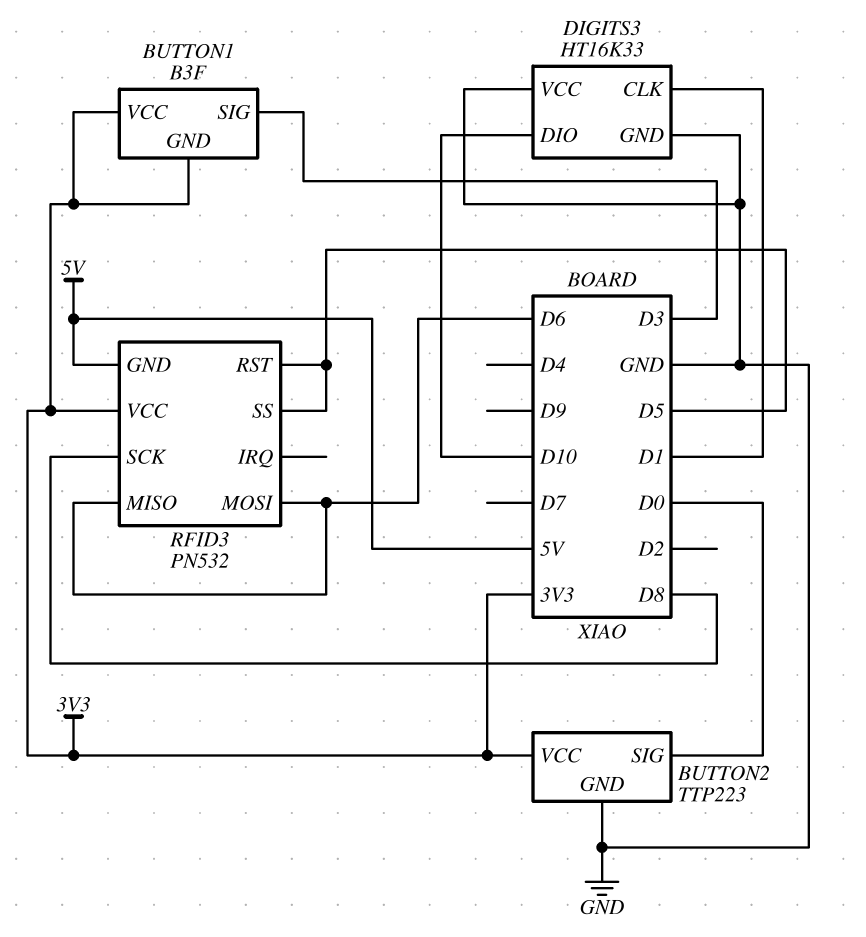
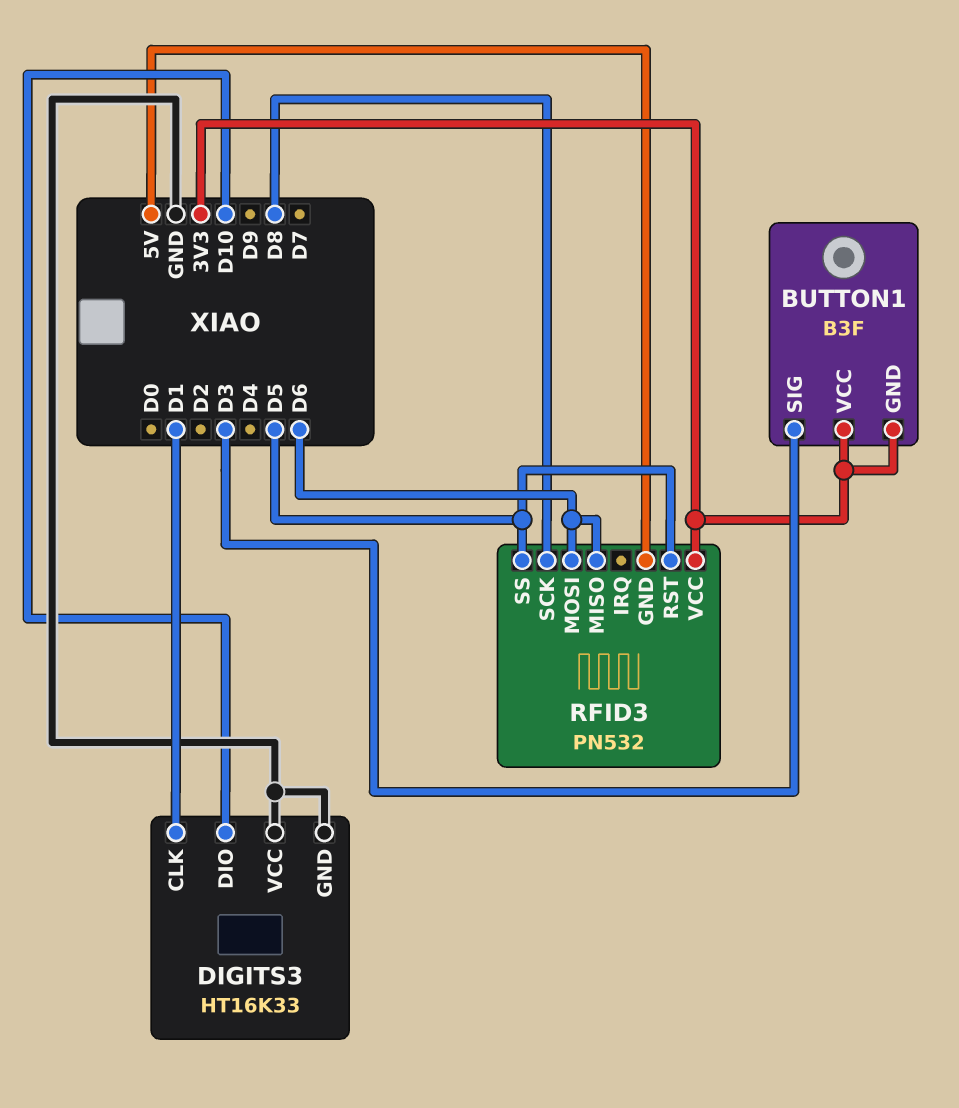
BUTTON2: TTP223 -> none
BUTTON2 pin GND: GND -> none
BUTTON2 pin SIG: D0 -> none
BUTTON2 pin VCC: 3V3 -> none

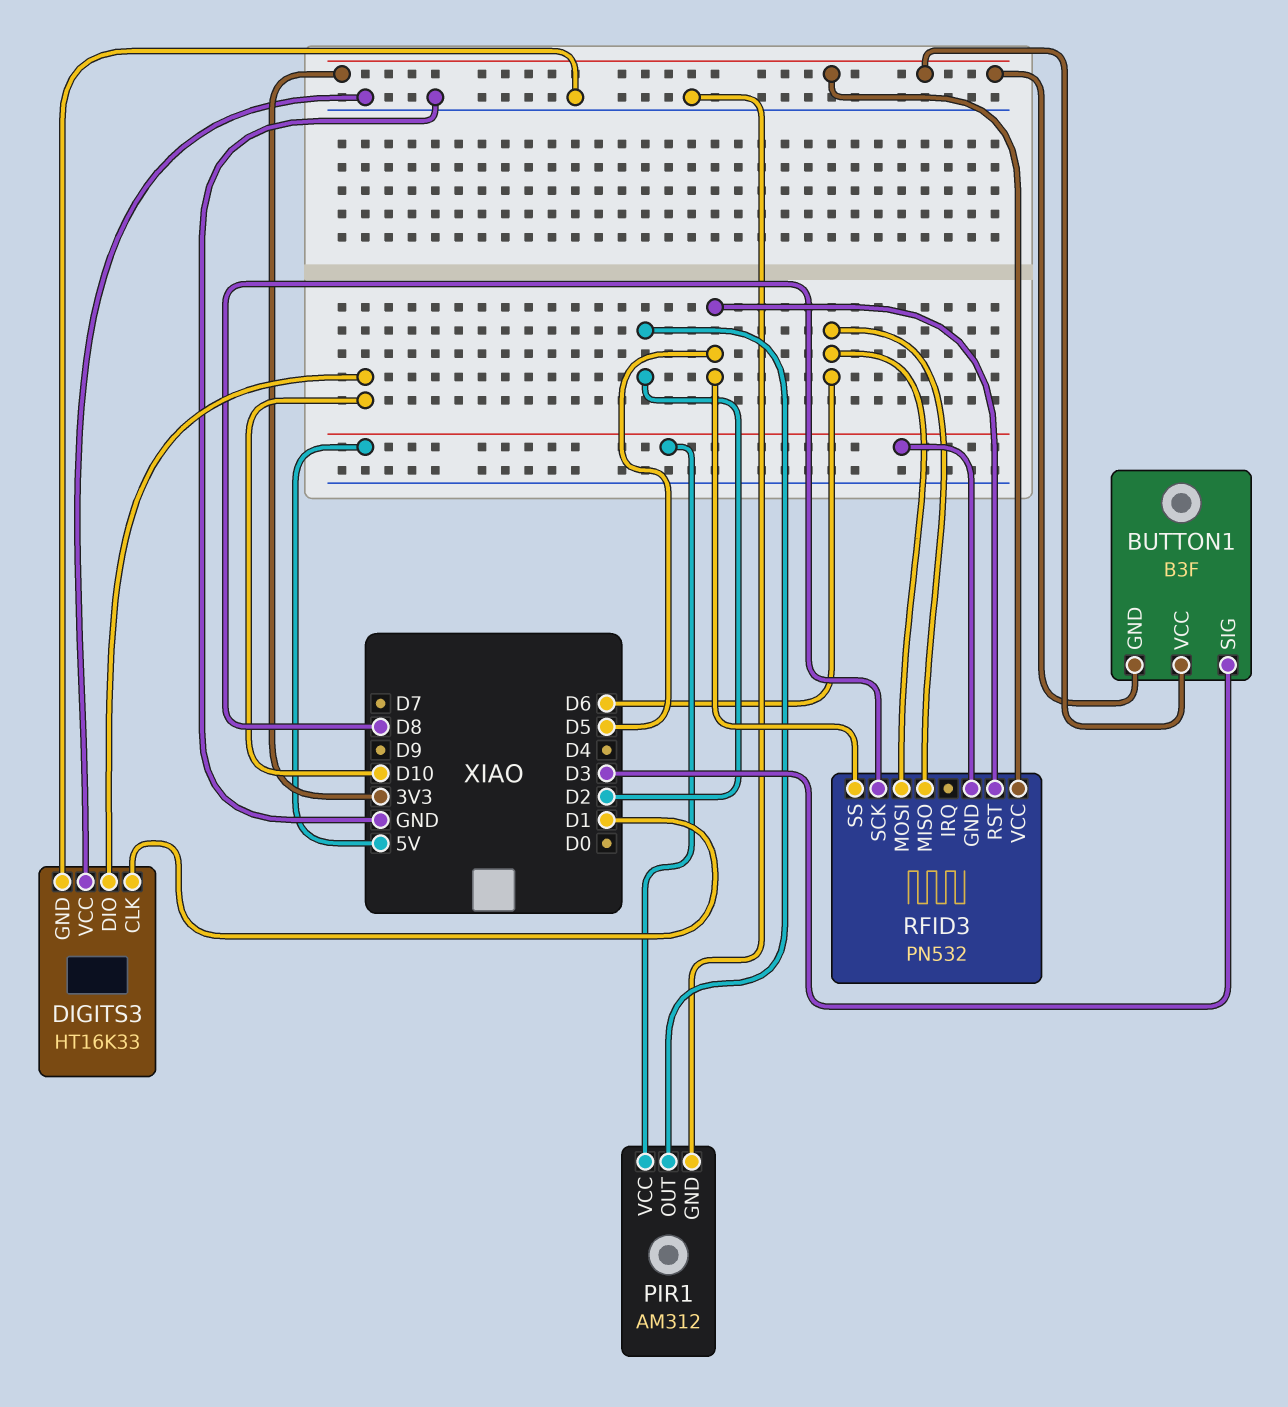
PIR1: none -> AM312
PIR1 pin GND: none -> GND
PIR1 pin OUT: none -> D2
PIR1 pin VCC: none -> 5V

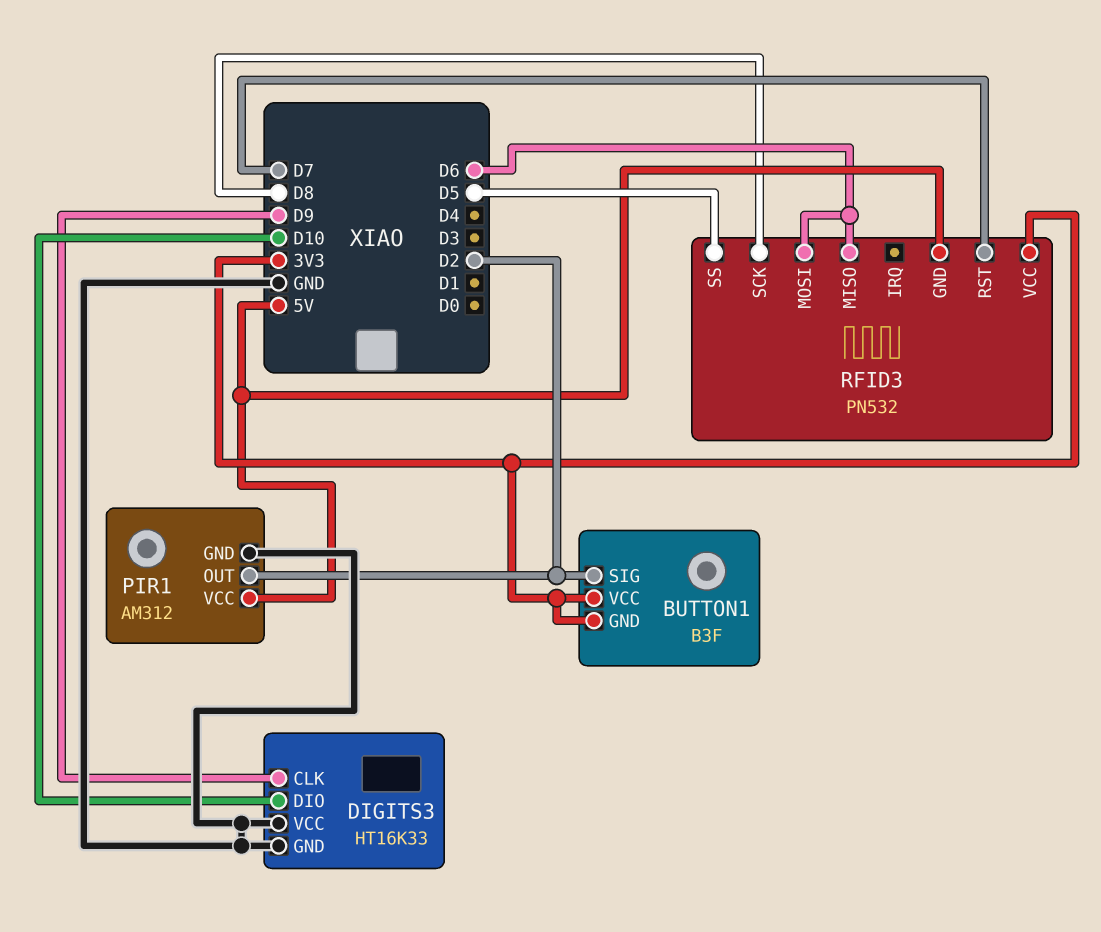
BUTTON1 pin SIG: D3 -> D2
DIGITS3 pin CLK: D1 -> D9
RFID3 pin RST: D5 -> D7

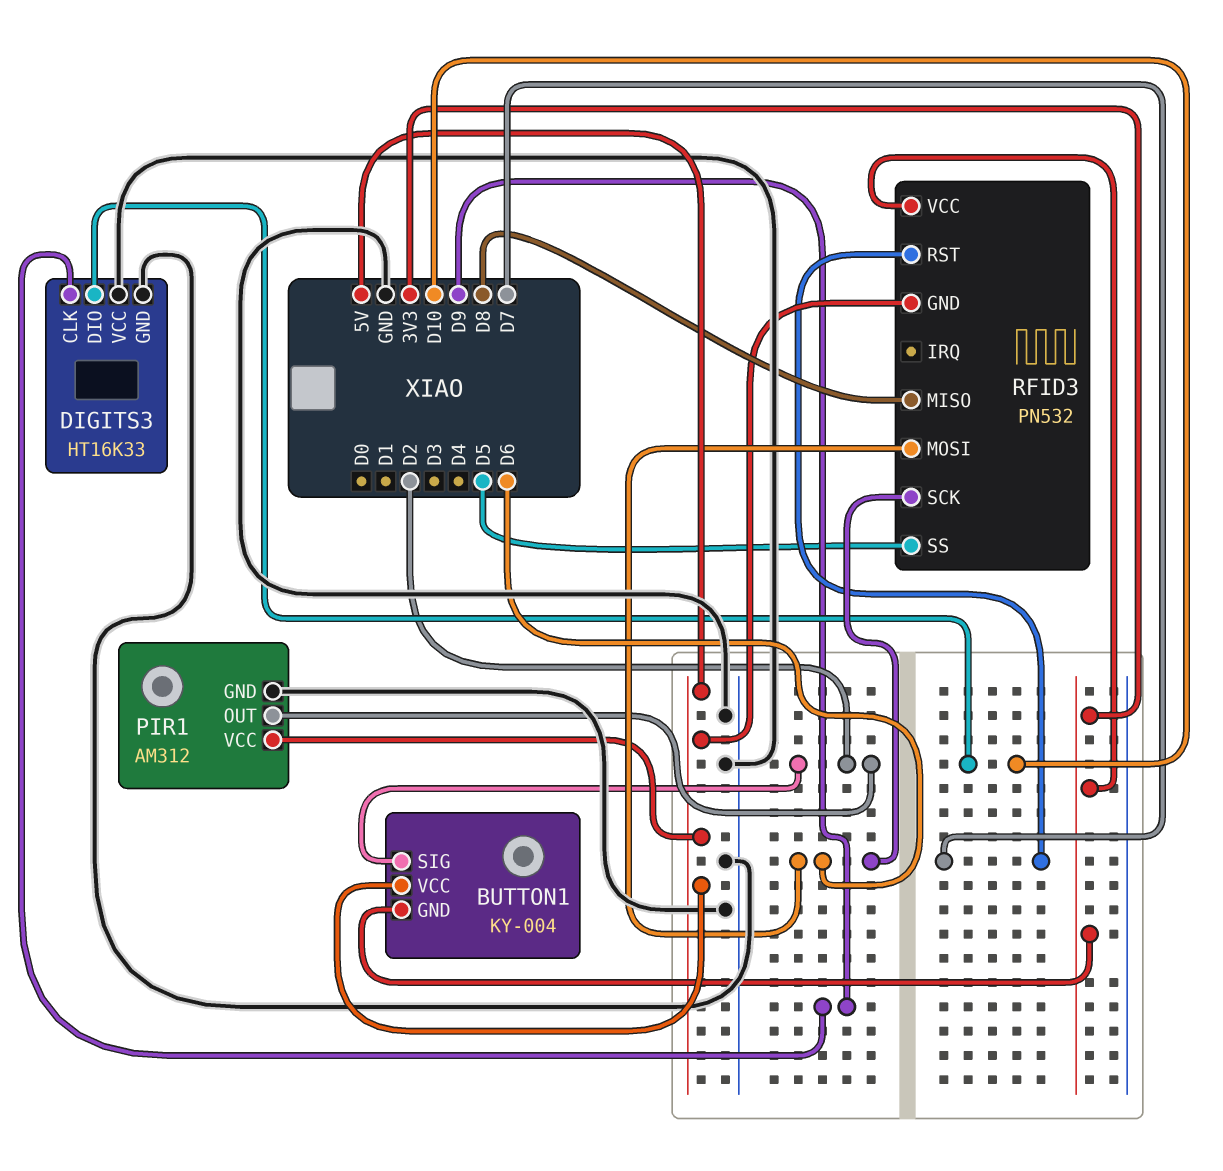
BUTTON1: B3F -> KY-004
BUTTON1 pin VCC: 3V3 -> 5V
RFID3 pin MISO: D6 -> D8
RFID3 pin SCK: D8 -> D6

